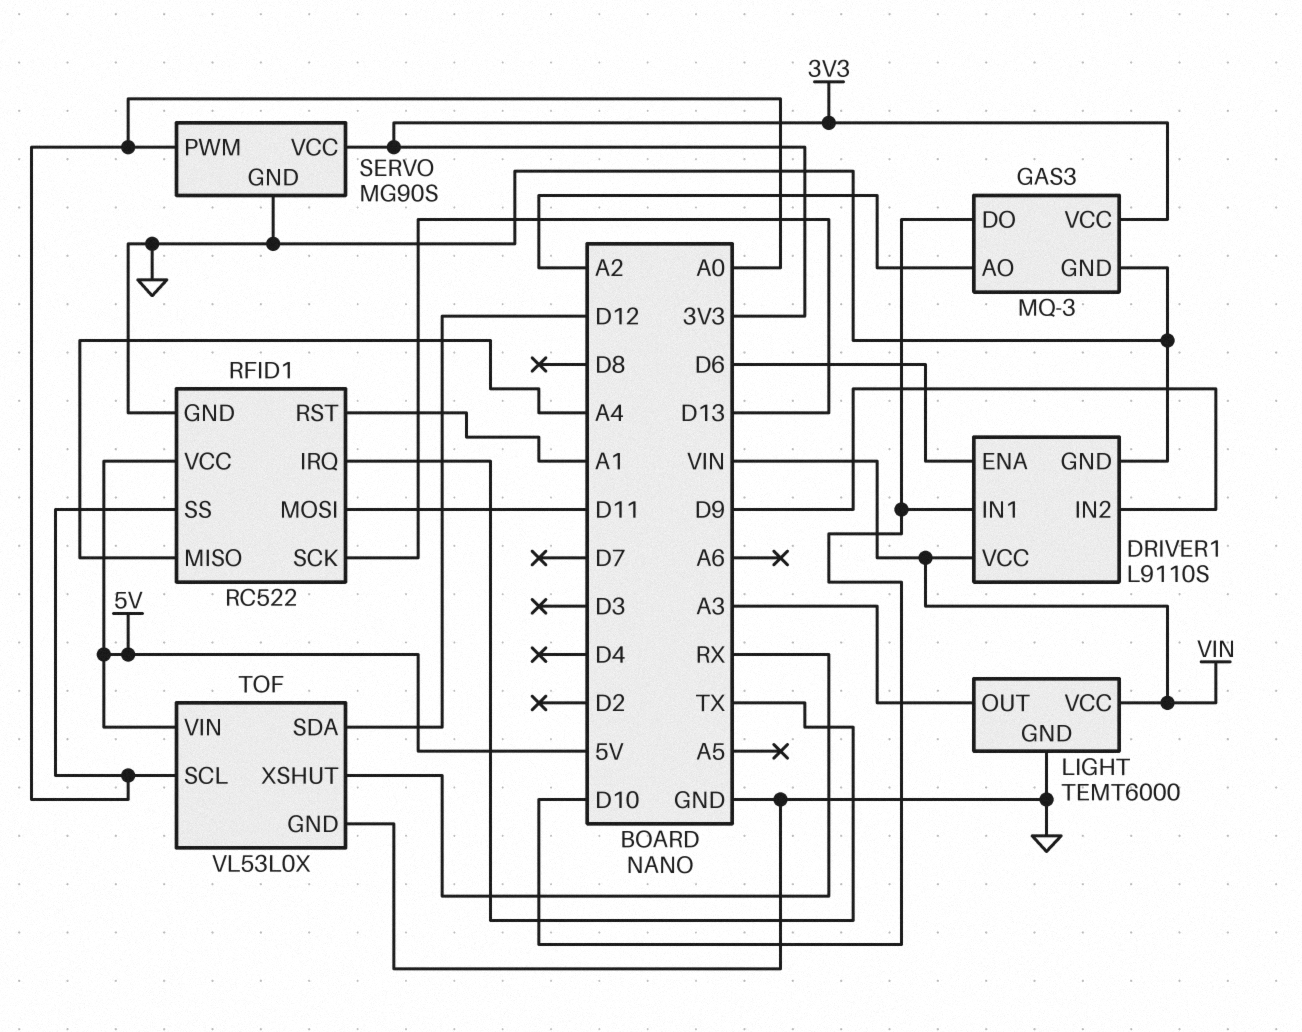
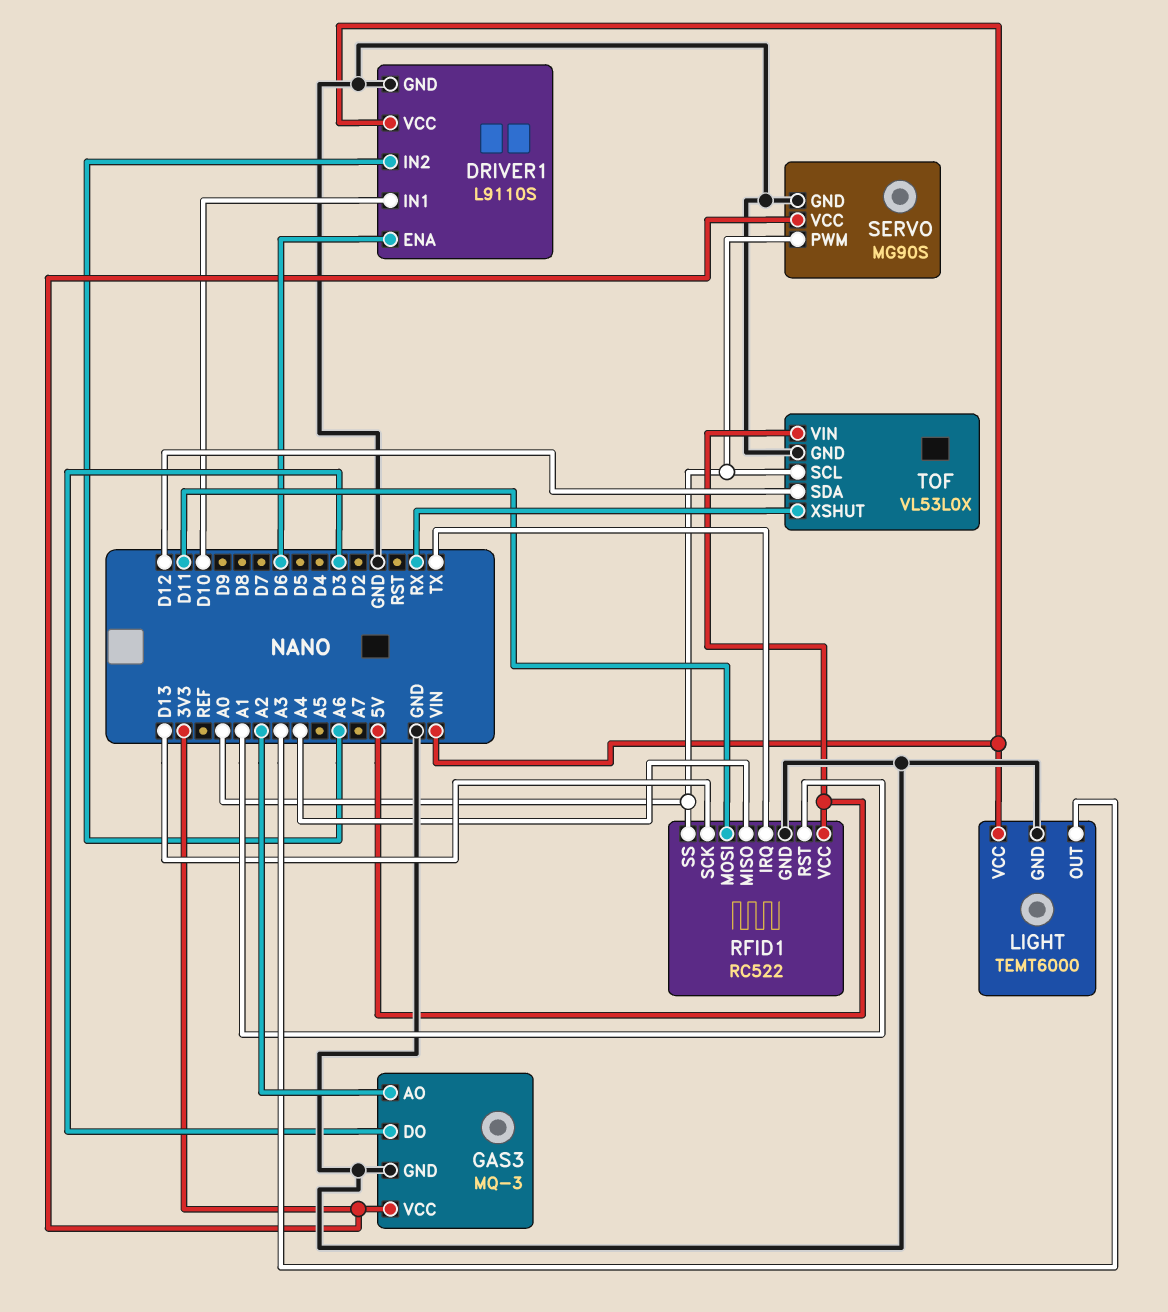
DRIVER1 pin IN2: D9 -> A6
GAS3 pin DO: D10 -> D3

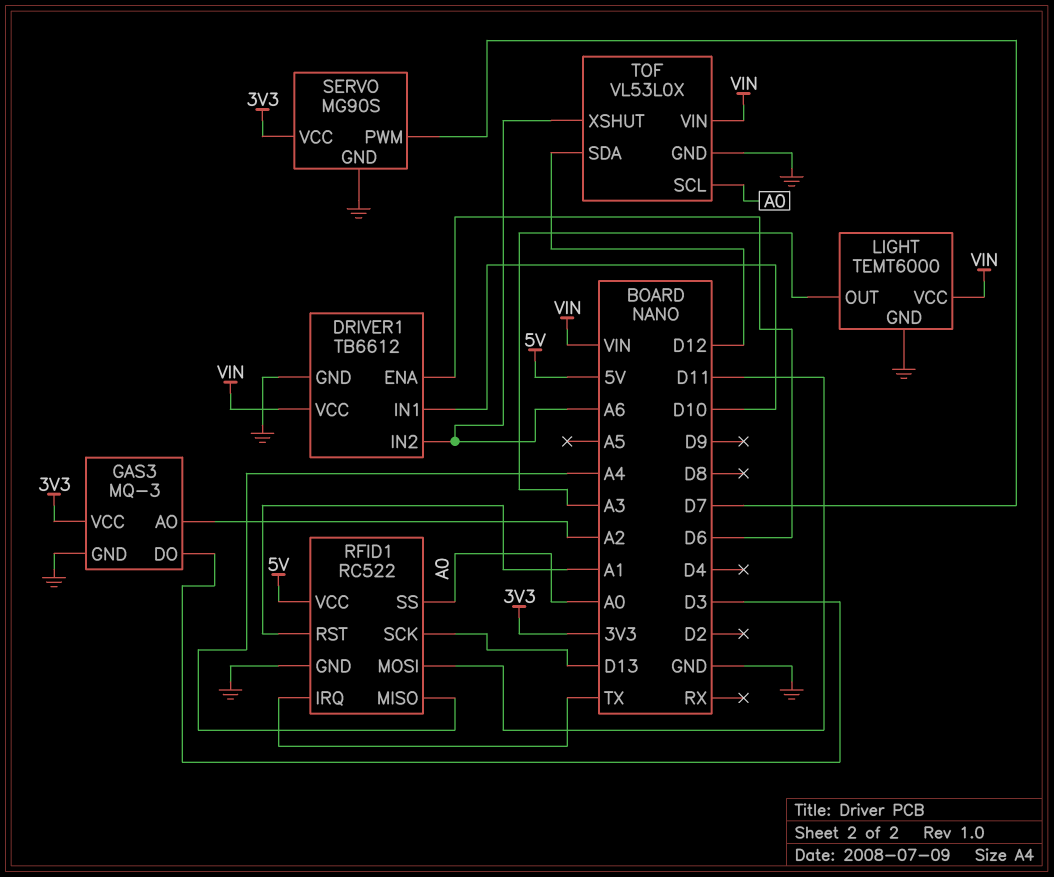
DRIVER1: L9110S -> TB6612
SERVO pin PWM: A0 -> D7
TOF pin VIN: 5V -> VIN
TOF pin XSHUT: RX -> A6

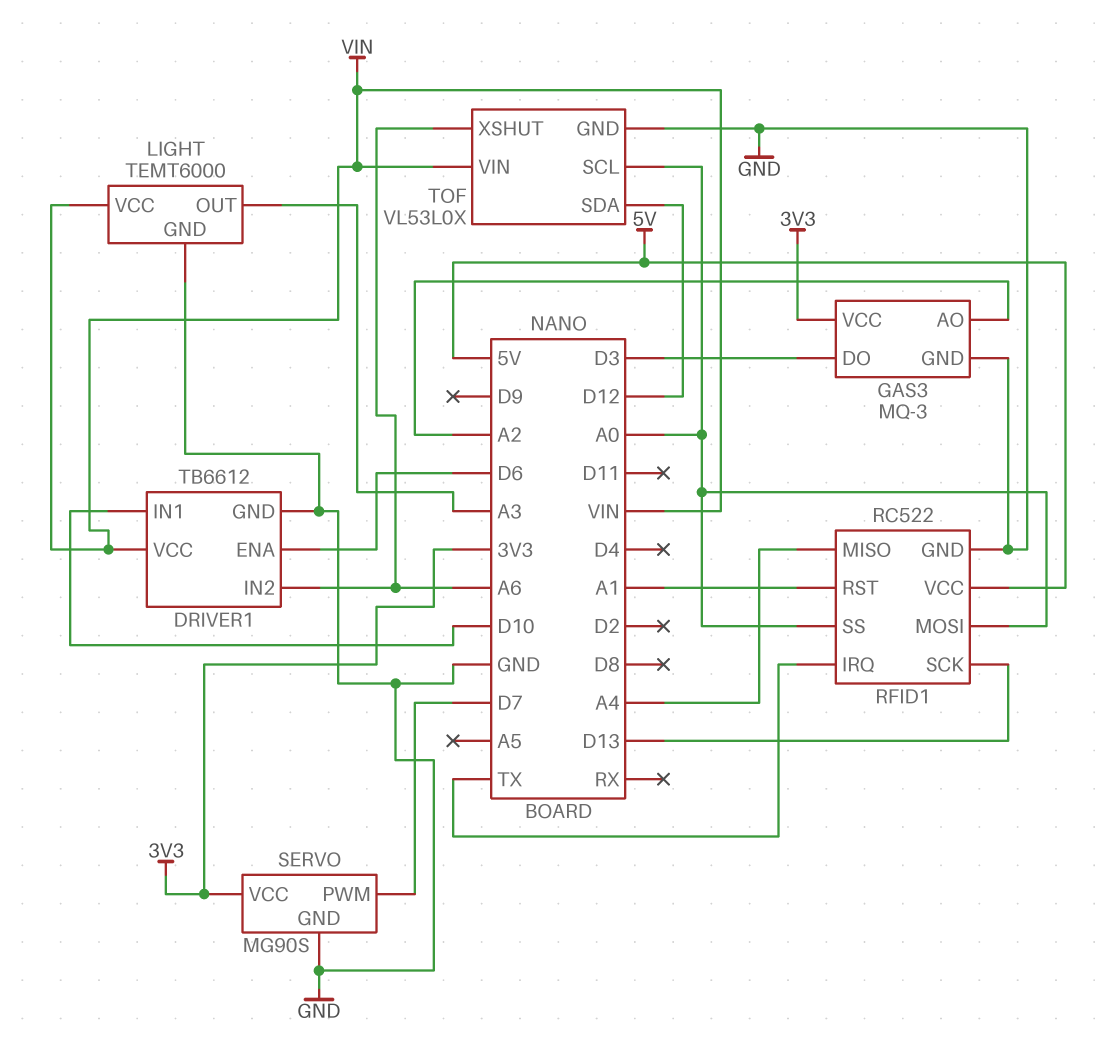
RFID1 pin MOSI: D11 -> A0

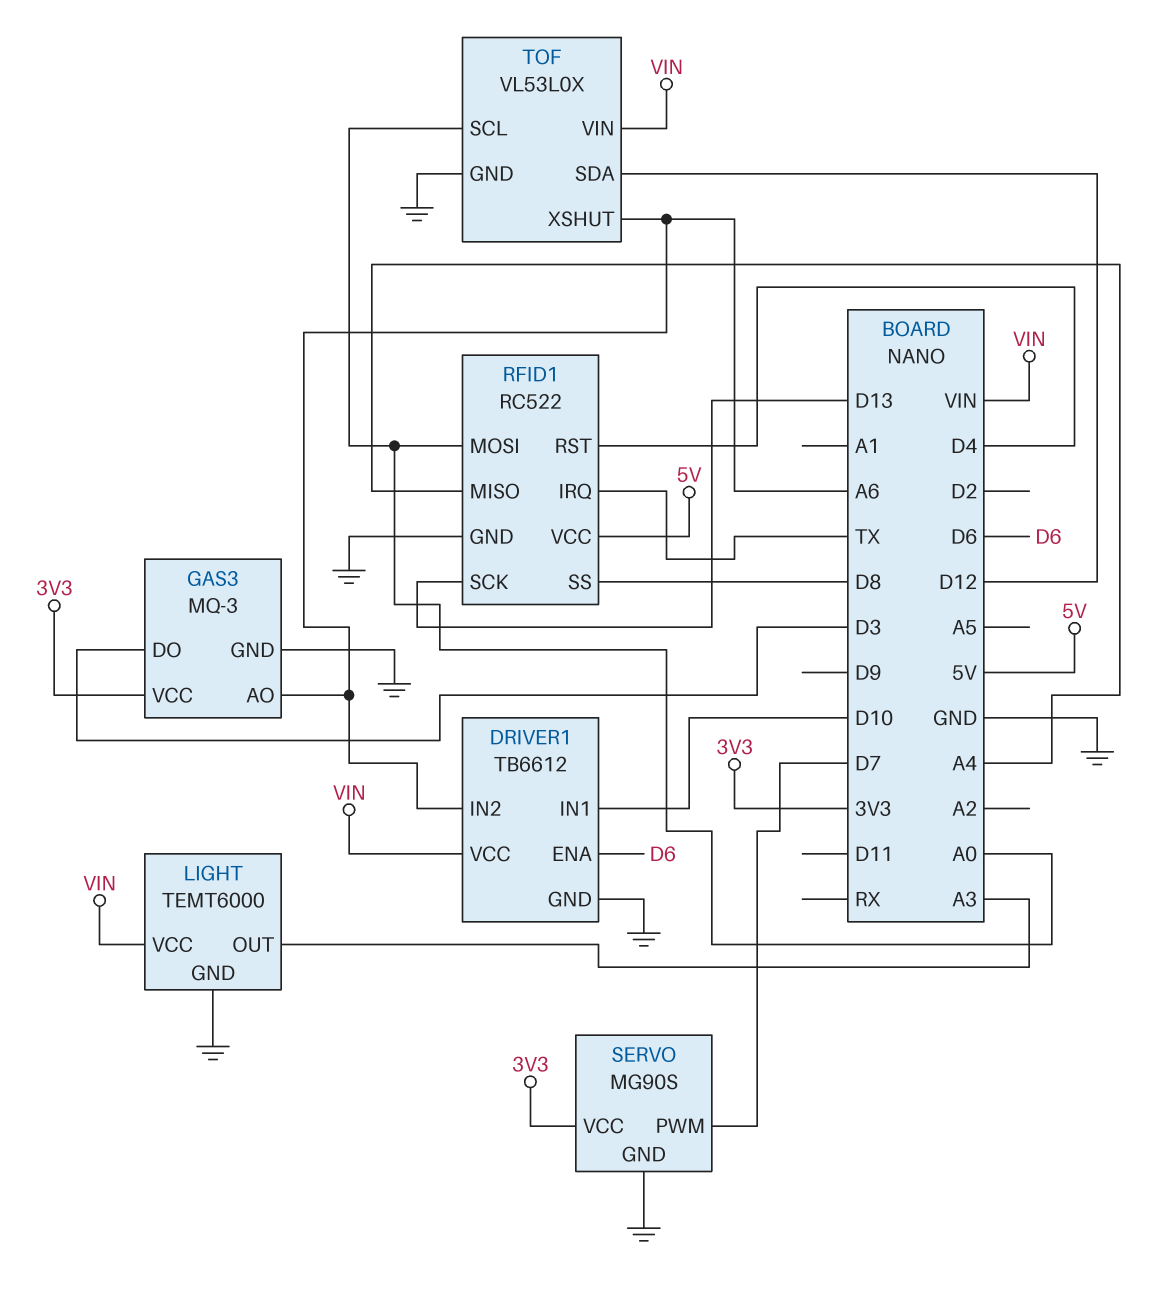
GAS3 pin AO: A2 -> A6
RFID1 pin RST: A1 -> D4
RFID1 pin SS: A0 -> D8

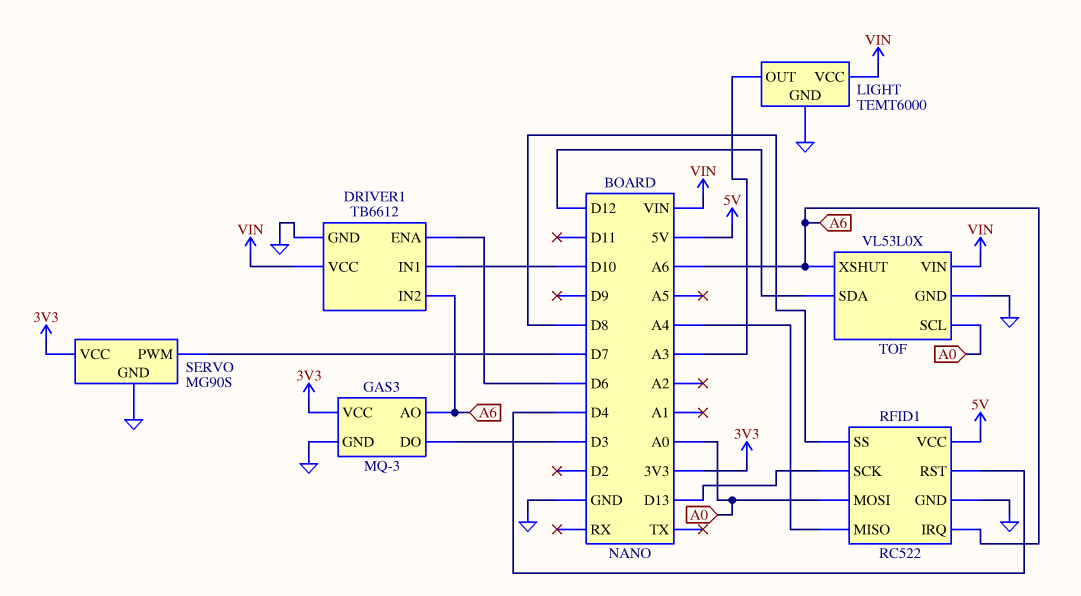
RFID1 pin IRQ: TX -> A6

